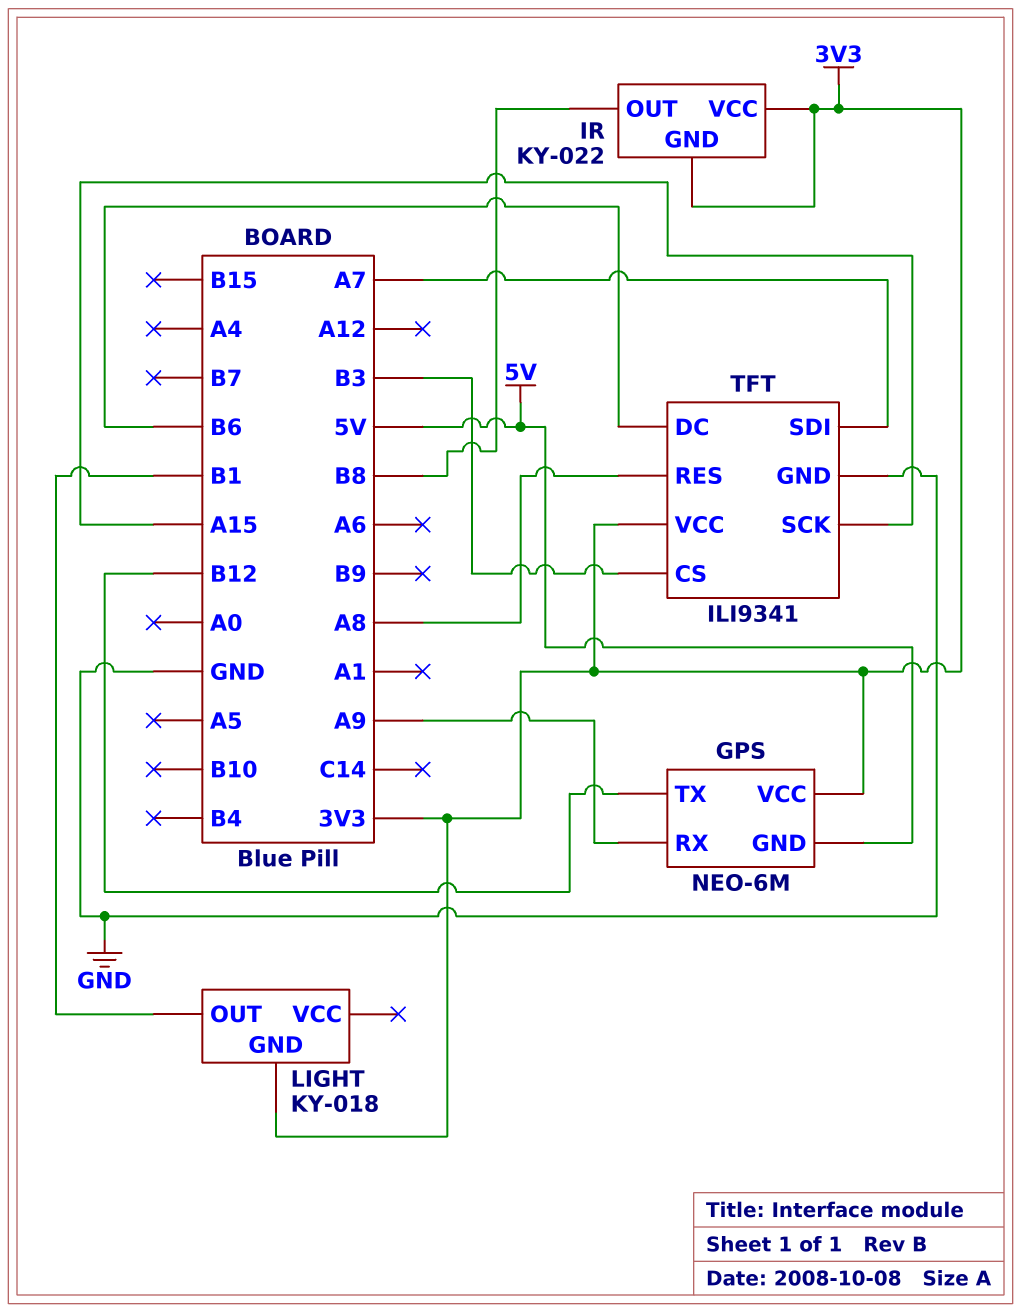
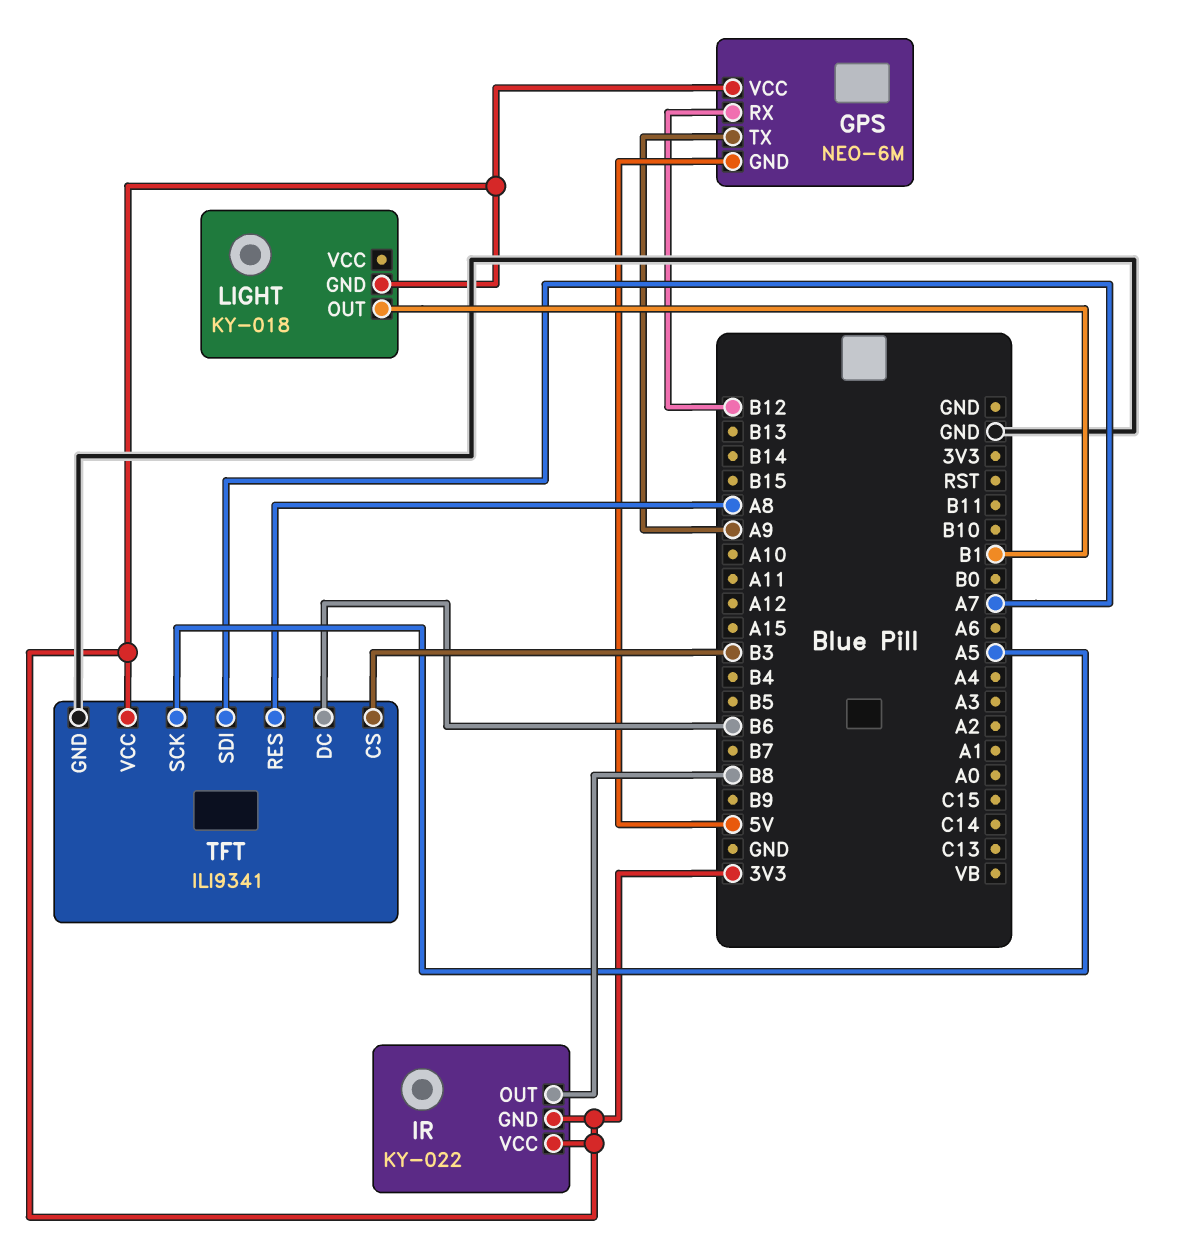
GPS pin RX: A9 -> B12
GPS pin TX: B12 -> A9
TFT pin SCK: A15 -> A5

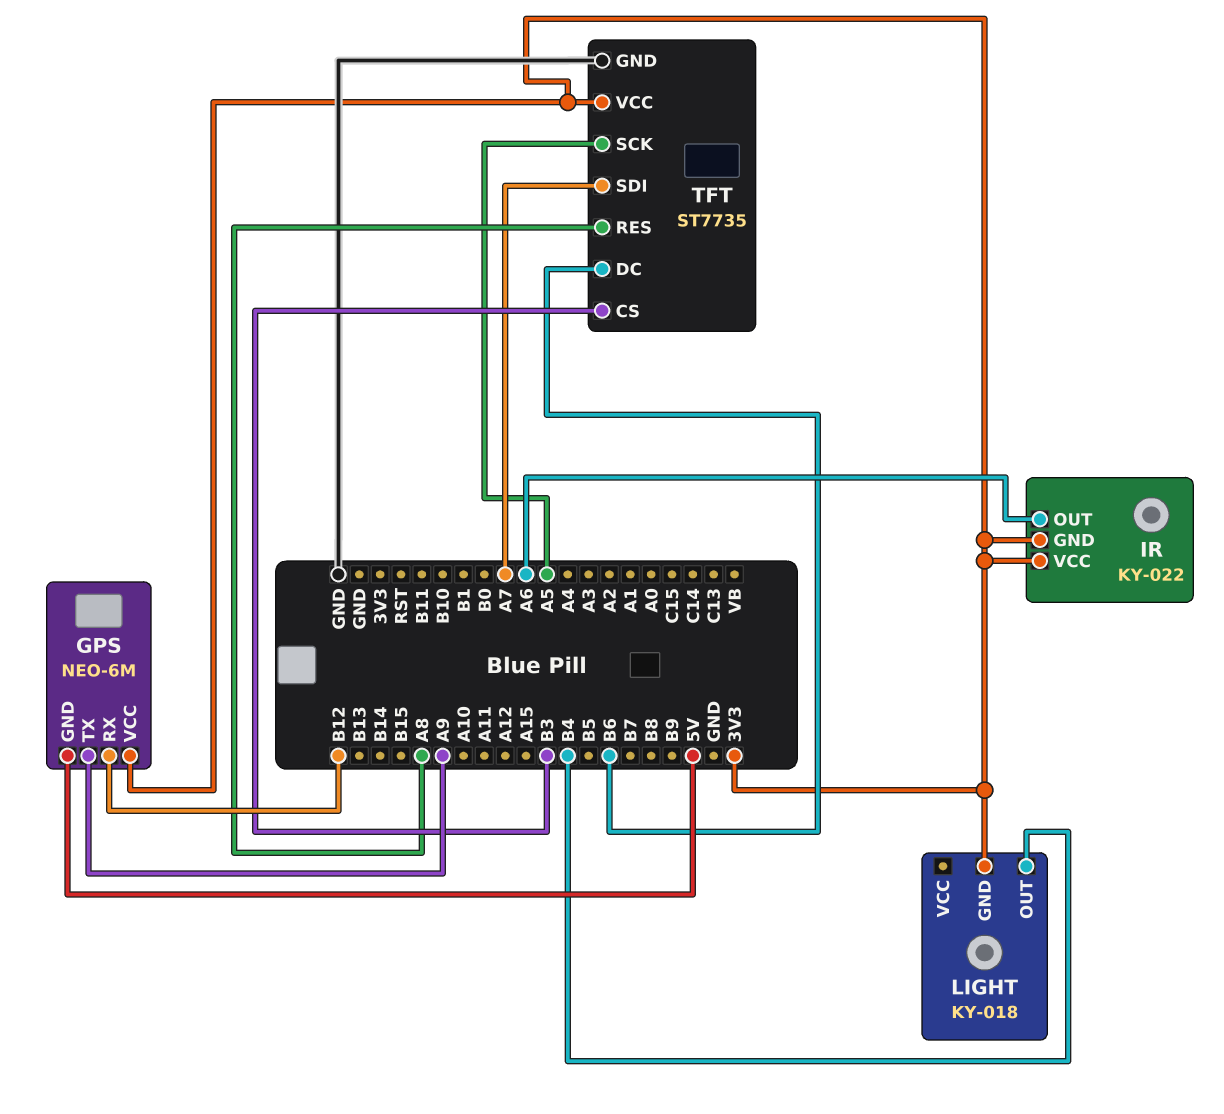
IR pin OUT: B8 -> A6
LIGHT pin OUT: B1 -> B4
TFT: ILI9341 -> ST7735

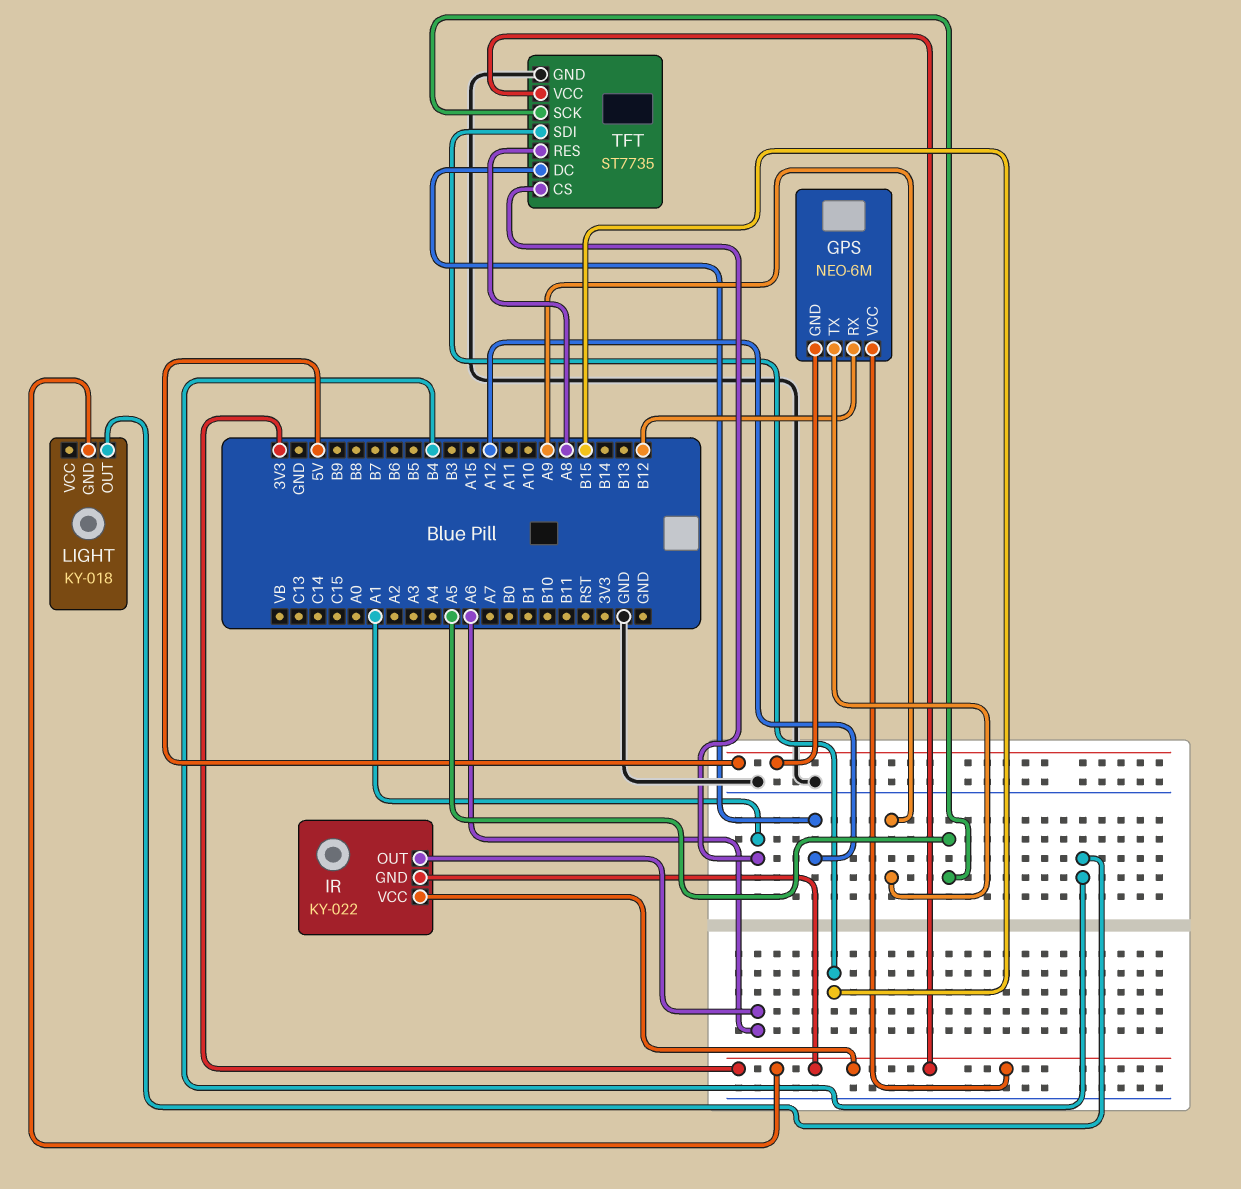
TFT pin CS: B3 -> A1
TFT pin DC: B6 -> A12
TFT pin SDI: A7 -> B15

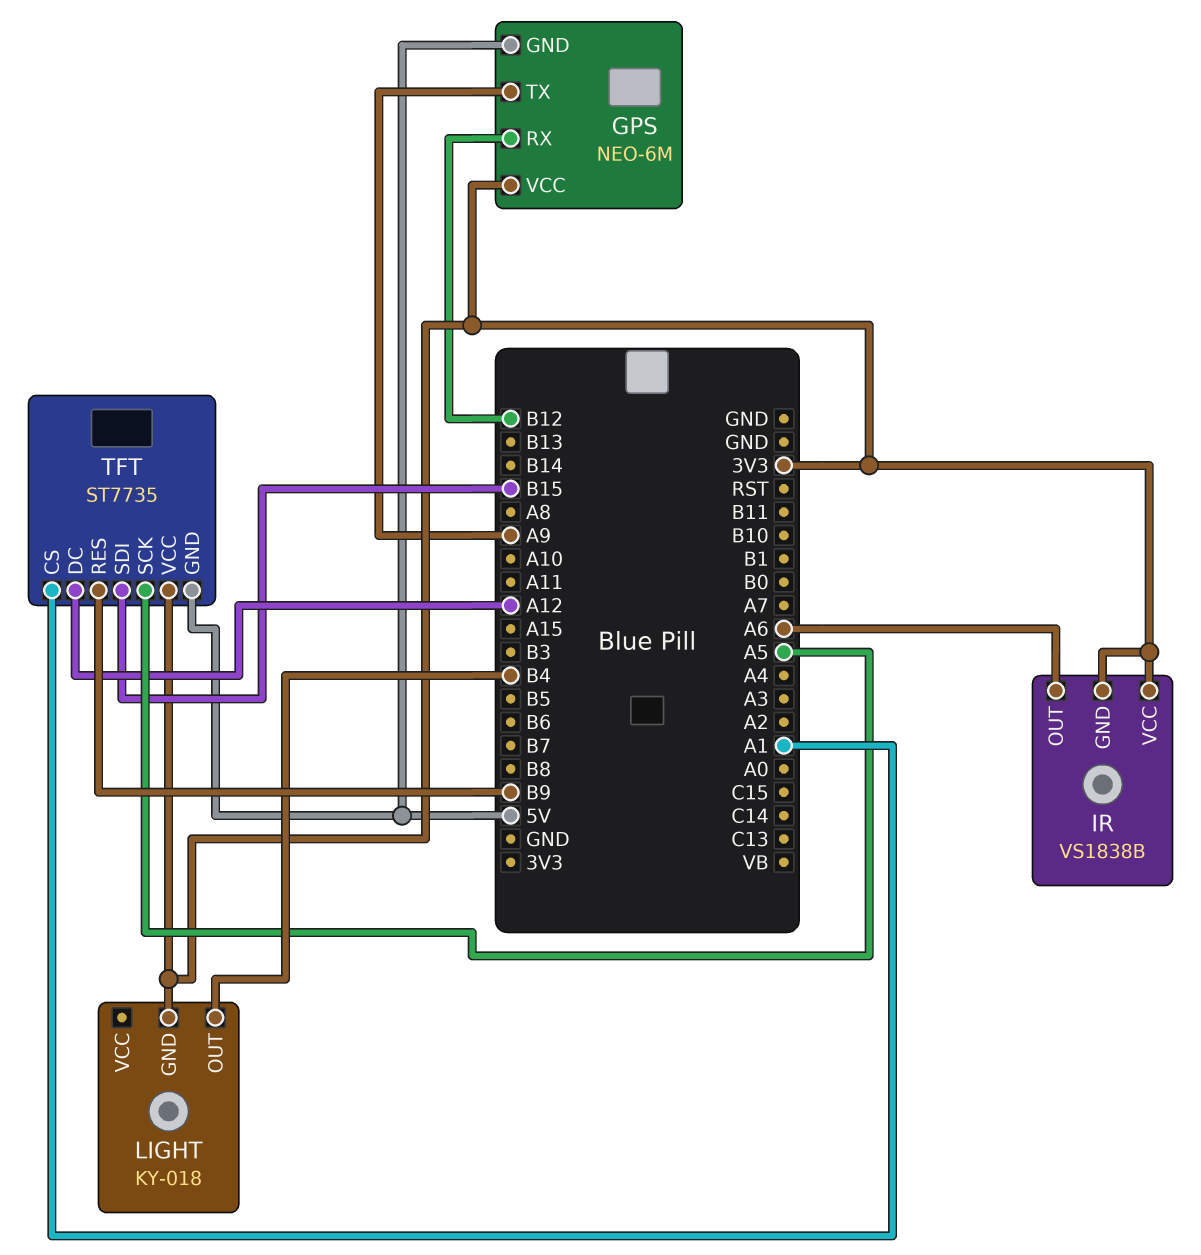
IR: KY-022 -> VS1838B
TFT pin GND: GND -> 5V
TFT pin RES: A8 -> B9

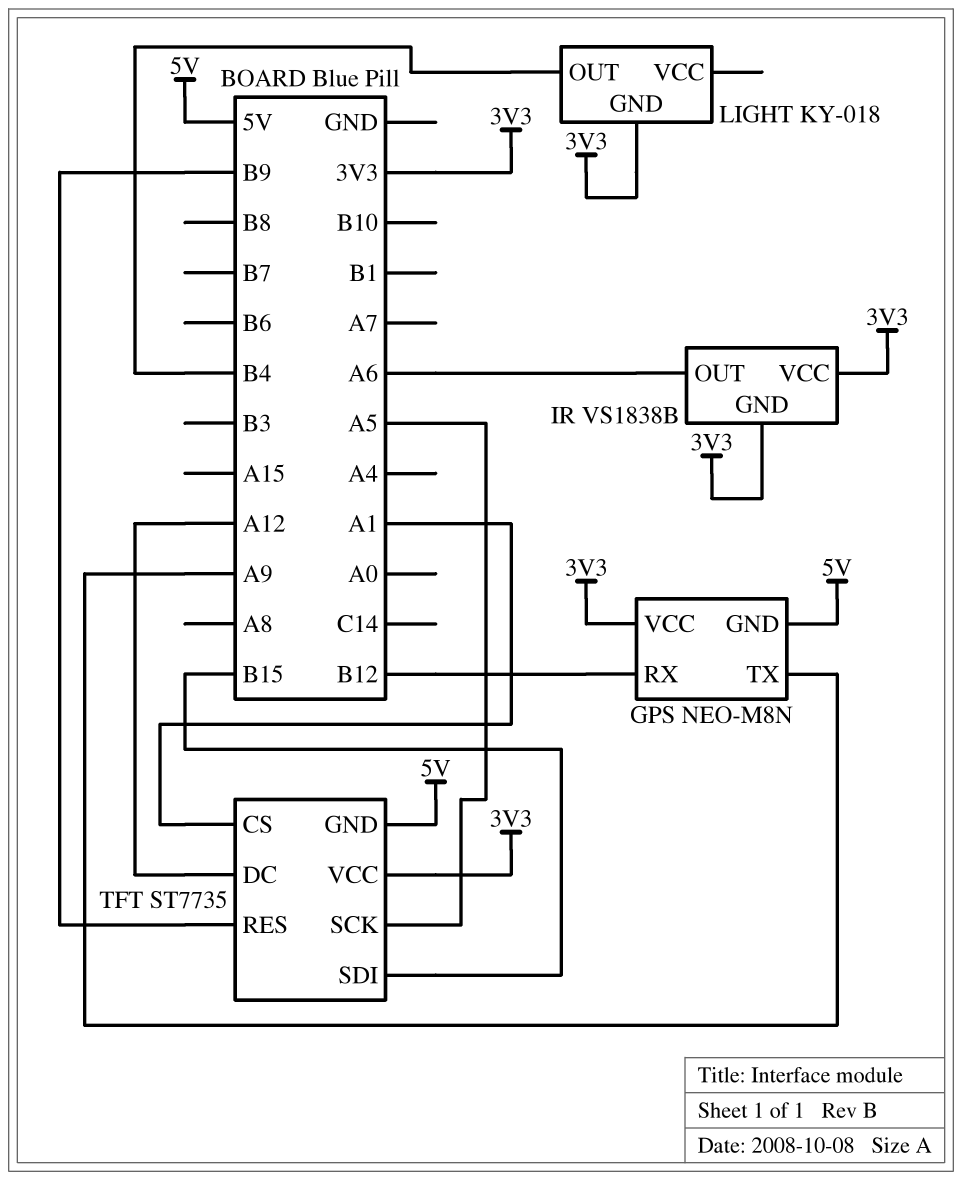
GPS: NEO-6M -> NEO-M8N

